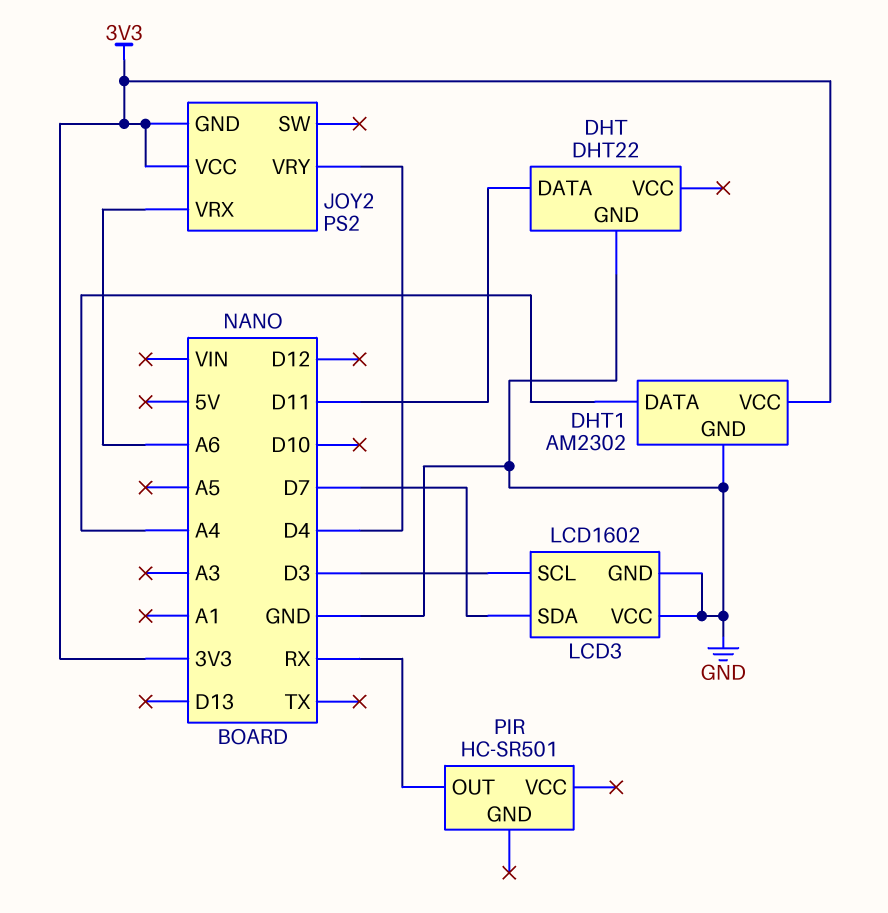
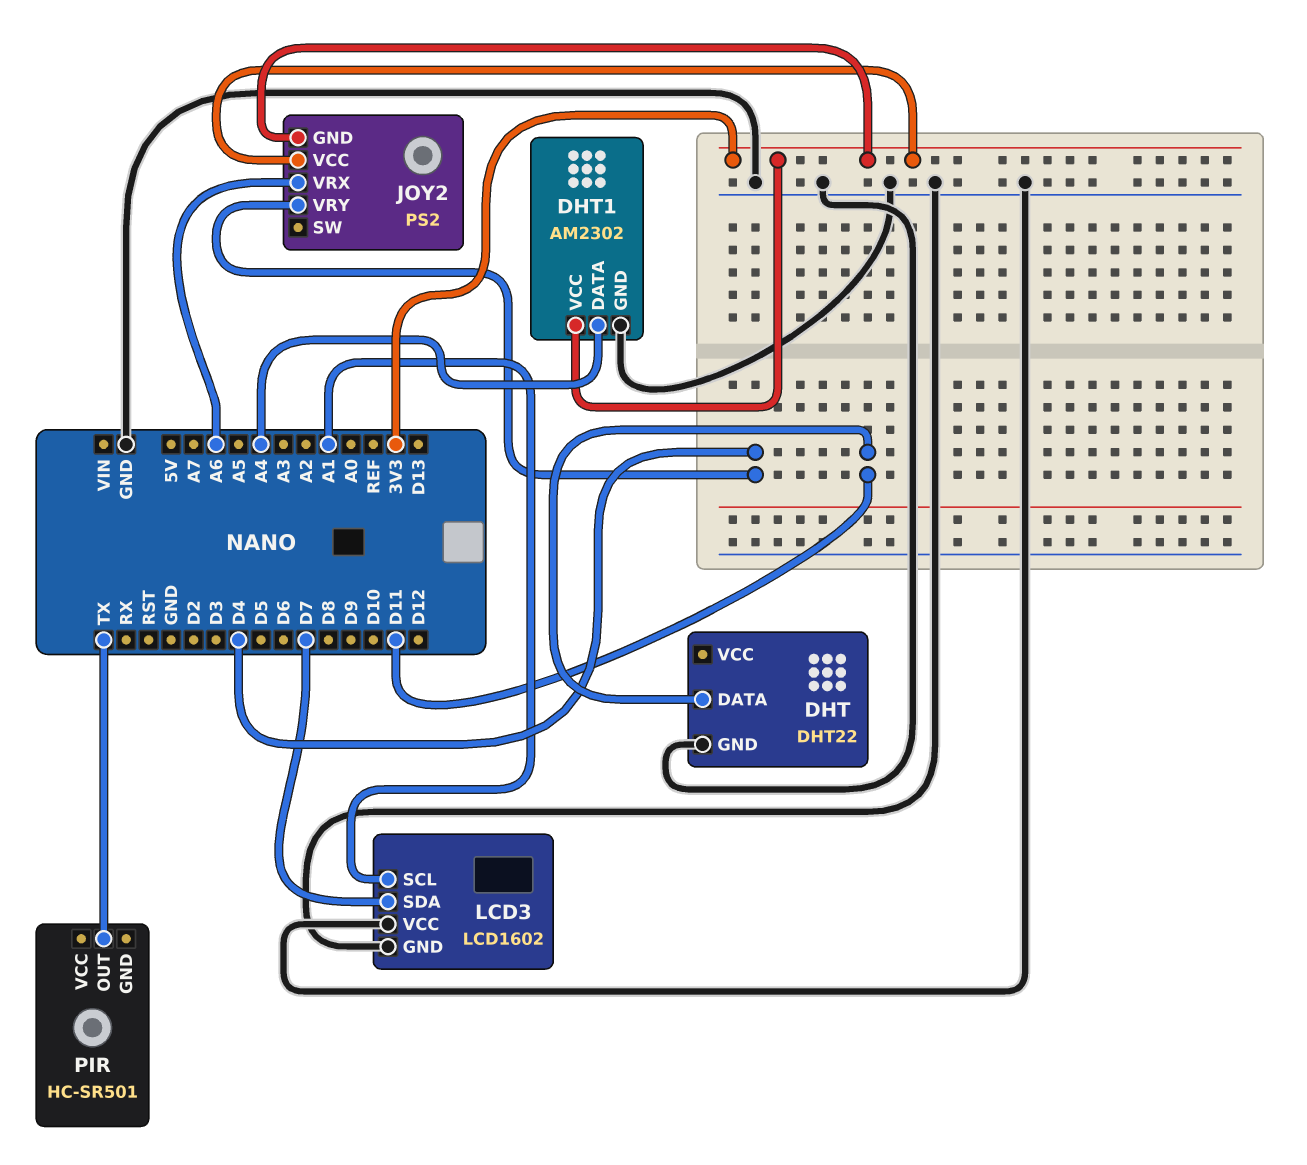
LCD3 pin SCL: D3 -> A1
PIR pin OUT: RX -> TX

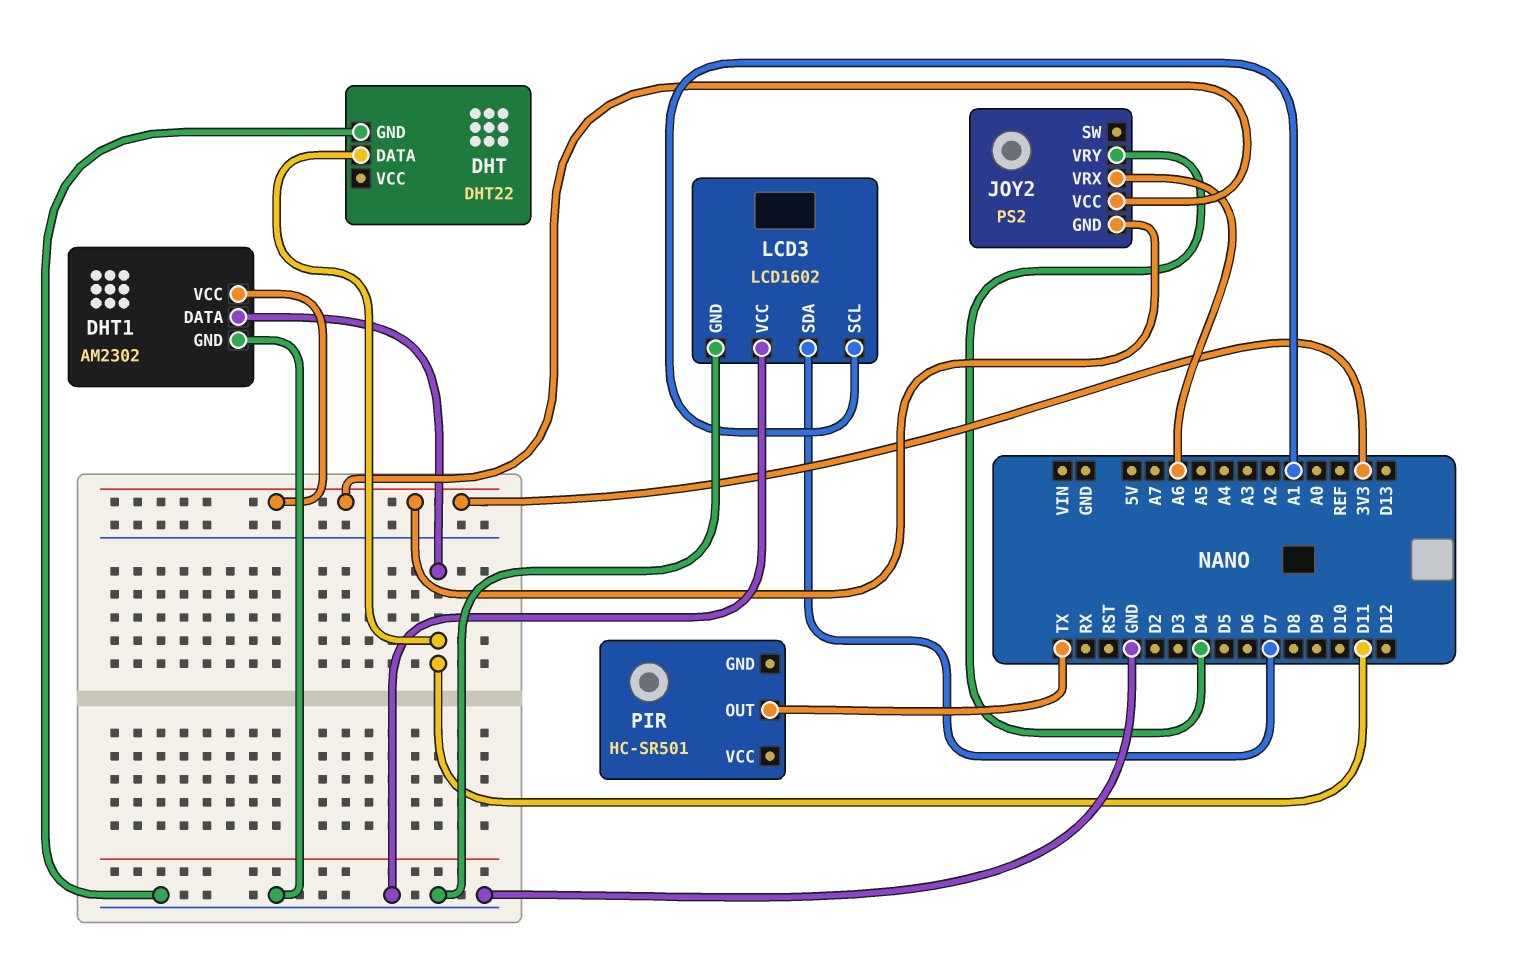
DHT1 pin DATA: A4 -> D11

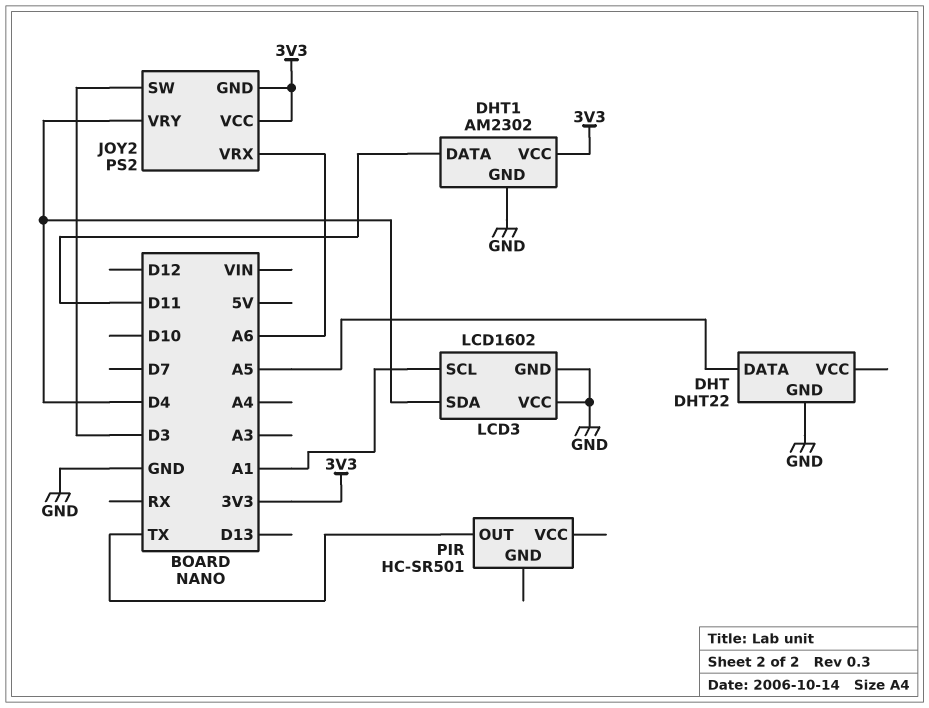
DHT pin DATA: D11 -> A5
JOY2 pin SW: none -> D3
LCD3 pin SDA: D7 -> D4

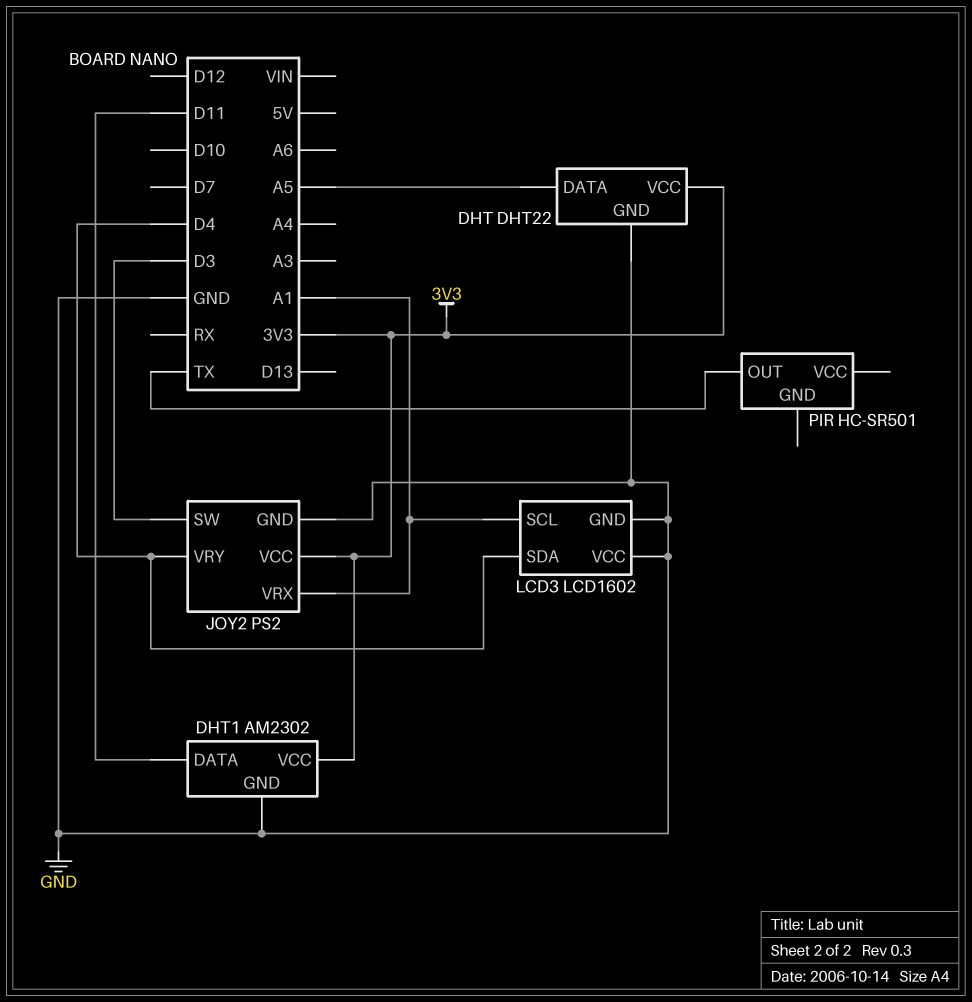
DHT pin VCC: none -> 3V3
JOY2 pin GND: 3V3 -> GND
JOY2 pin VRX: A6 -> A1

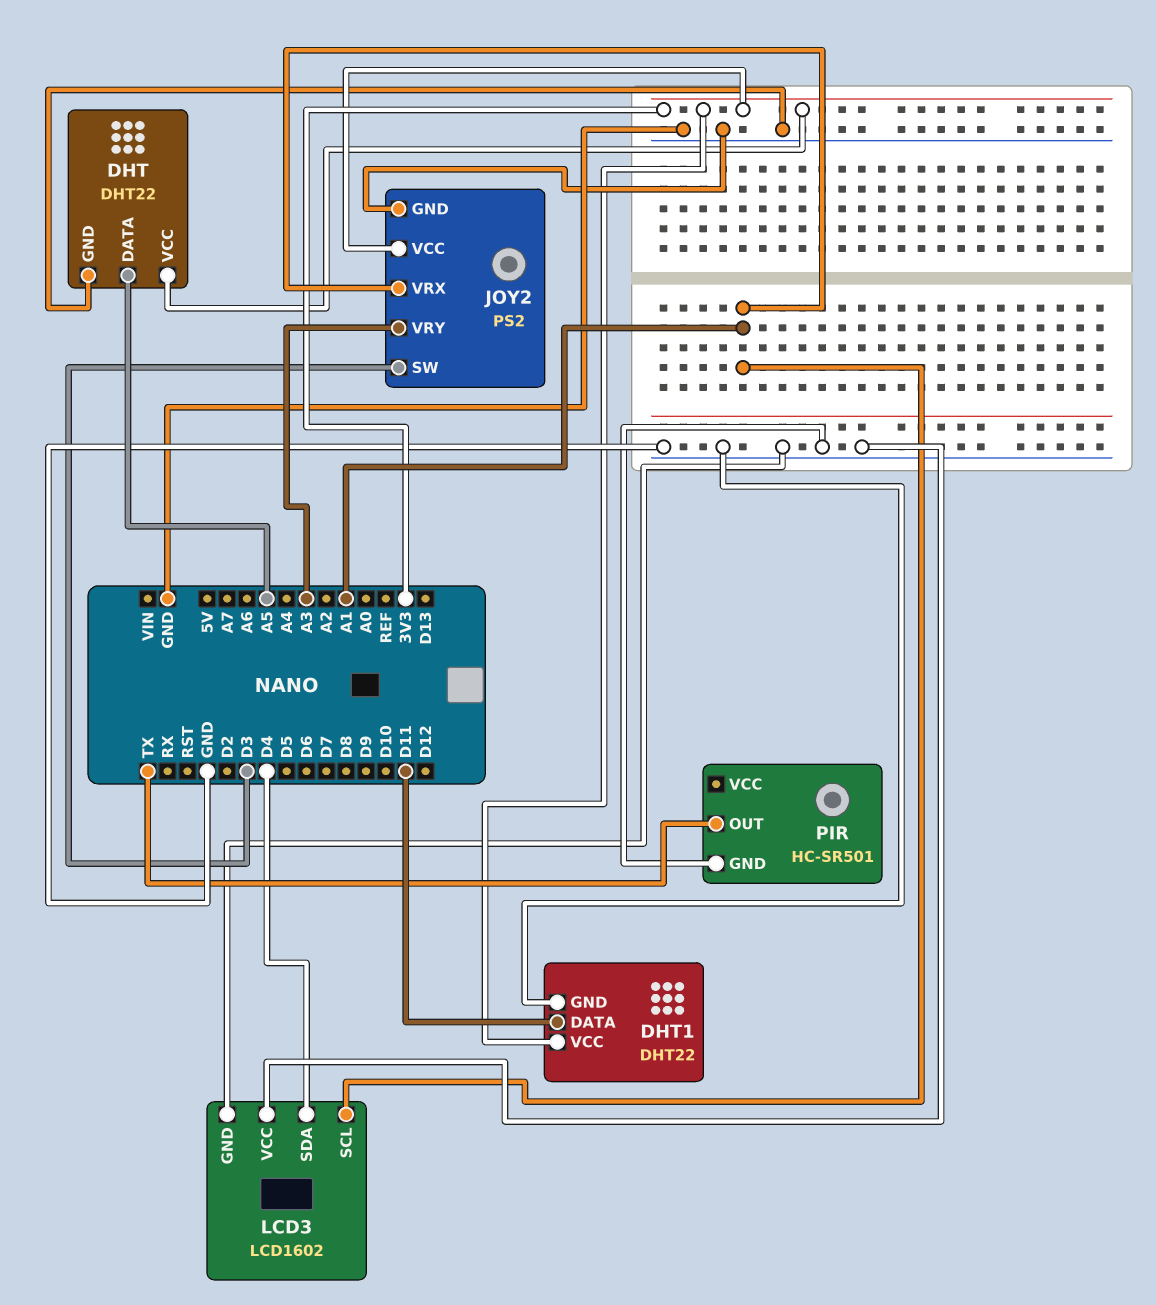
DHT1: AM2302 -> DHT22
JOY2 pin VRY: D4 -> A3
PIR pin GND: none -> GND

